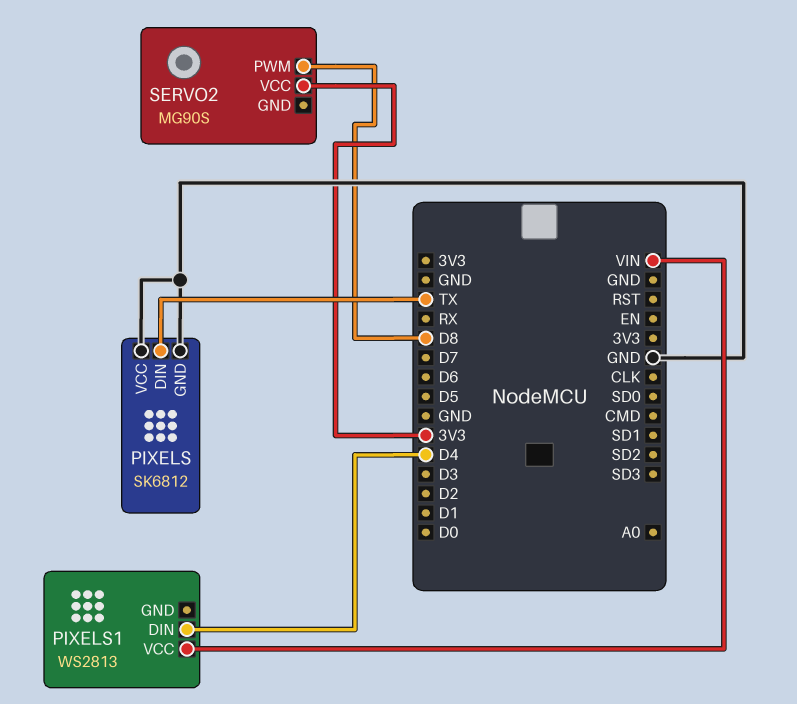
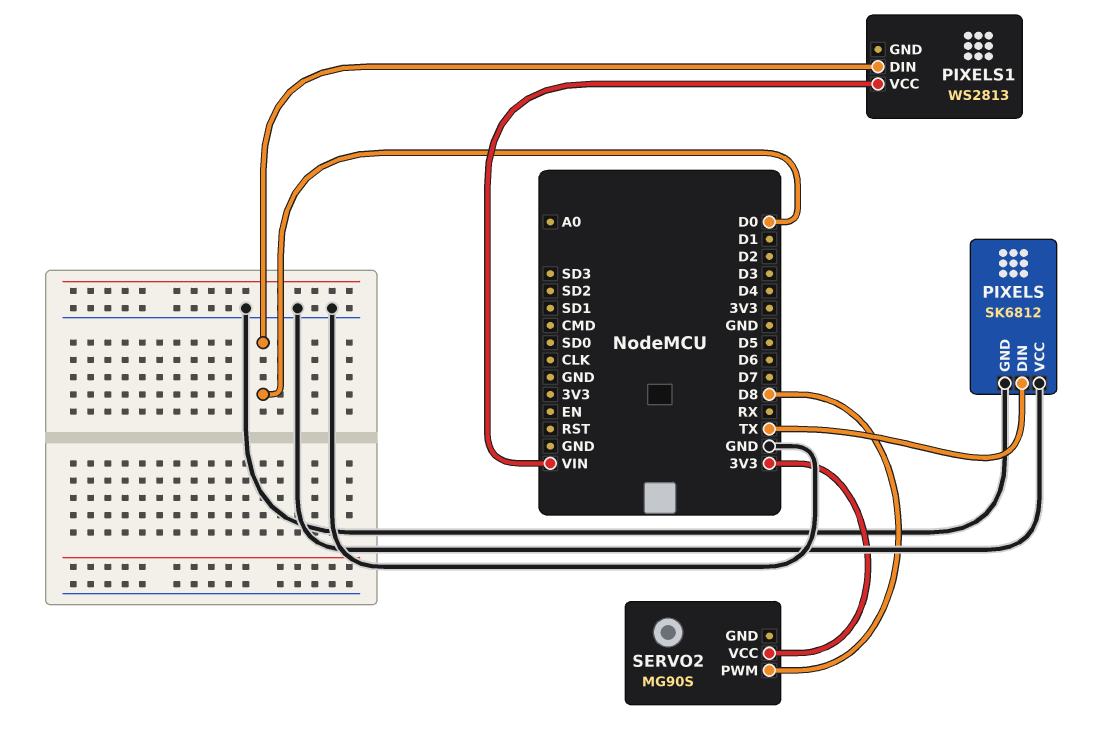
PIXELS1 pin DIN: D4 -> D0

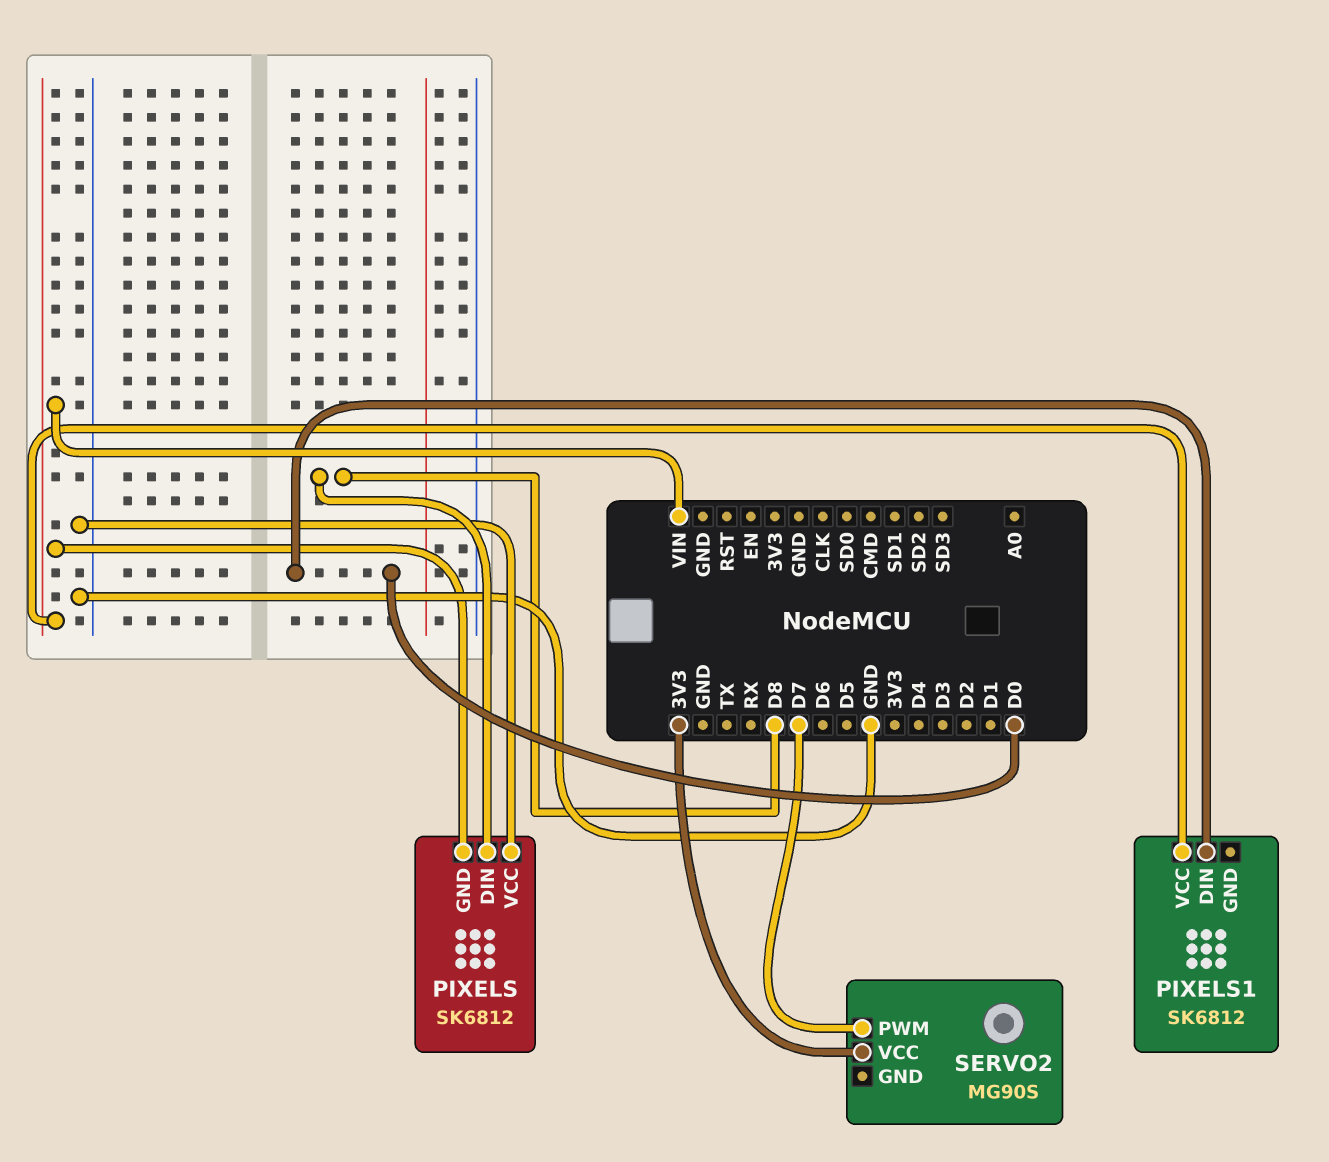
PIXELS pin DIN: TX -> D8
PIXELS pin GND: GND -> VIN
PIXELS1: WS2813 -> SK6812
SERVO2 pin PWM: D8 -> D7

